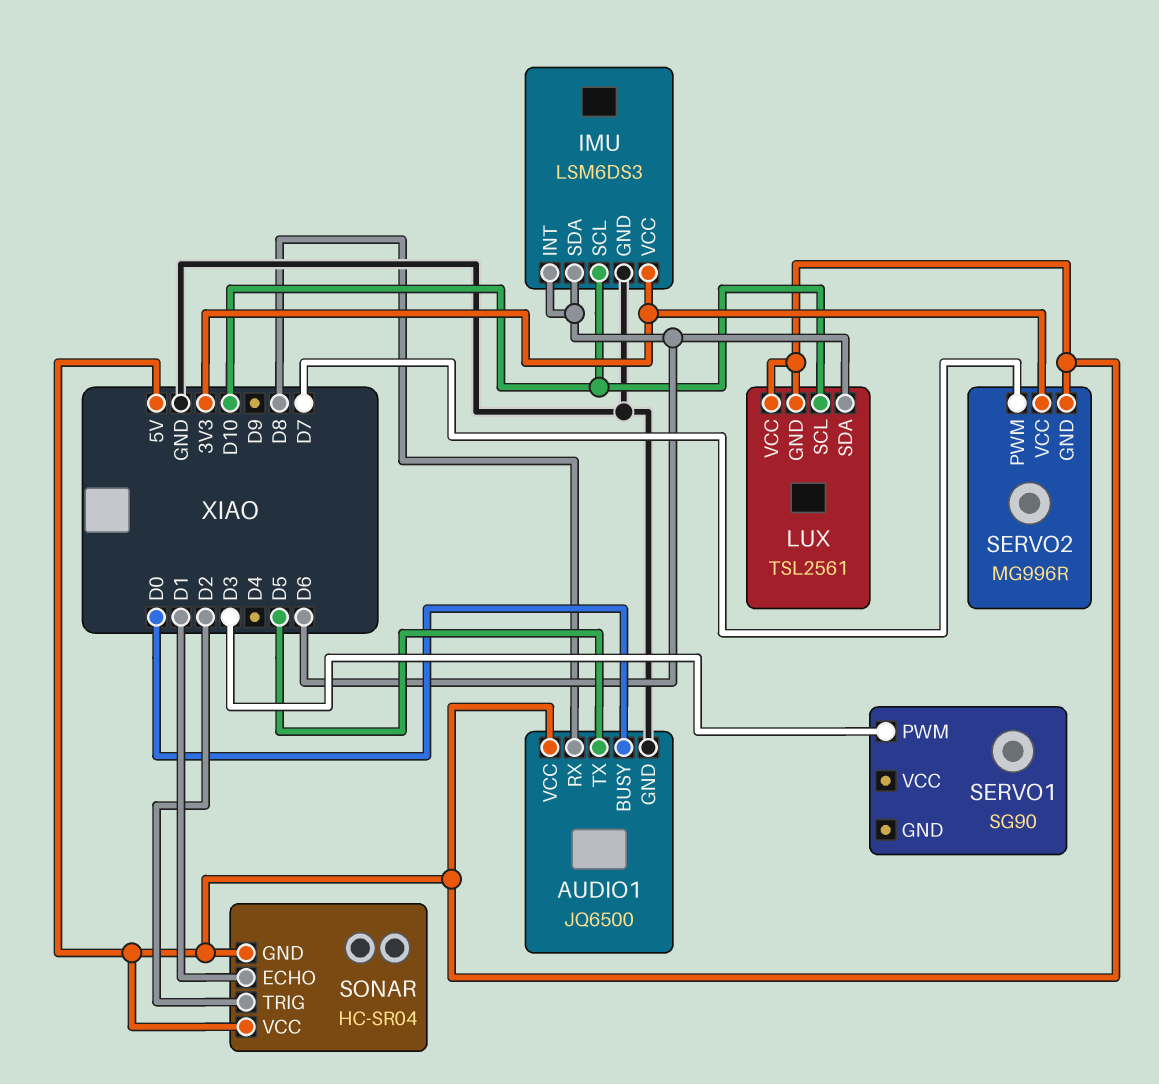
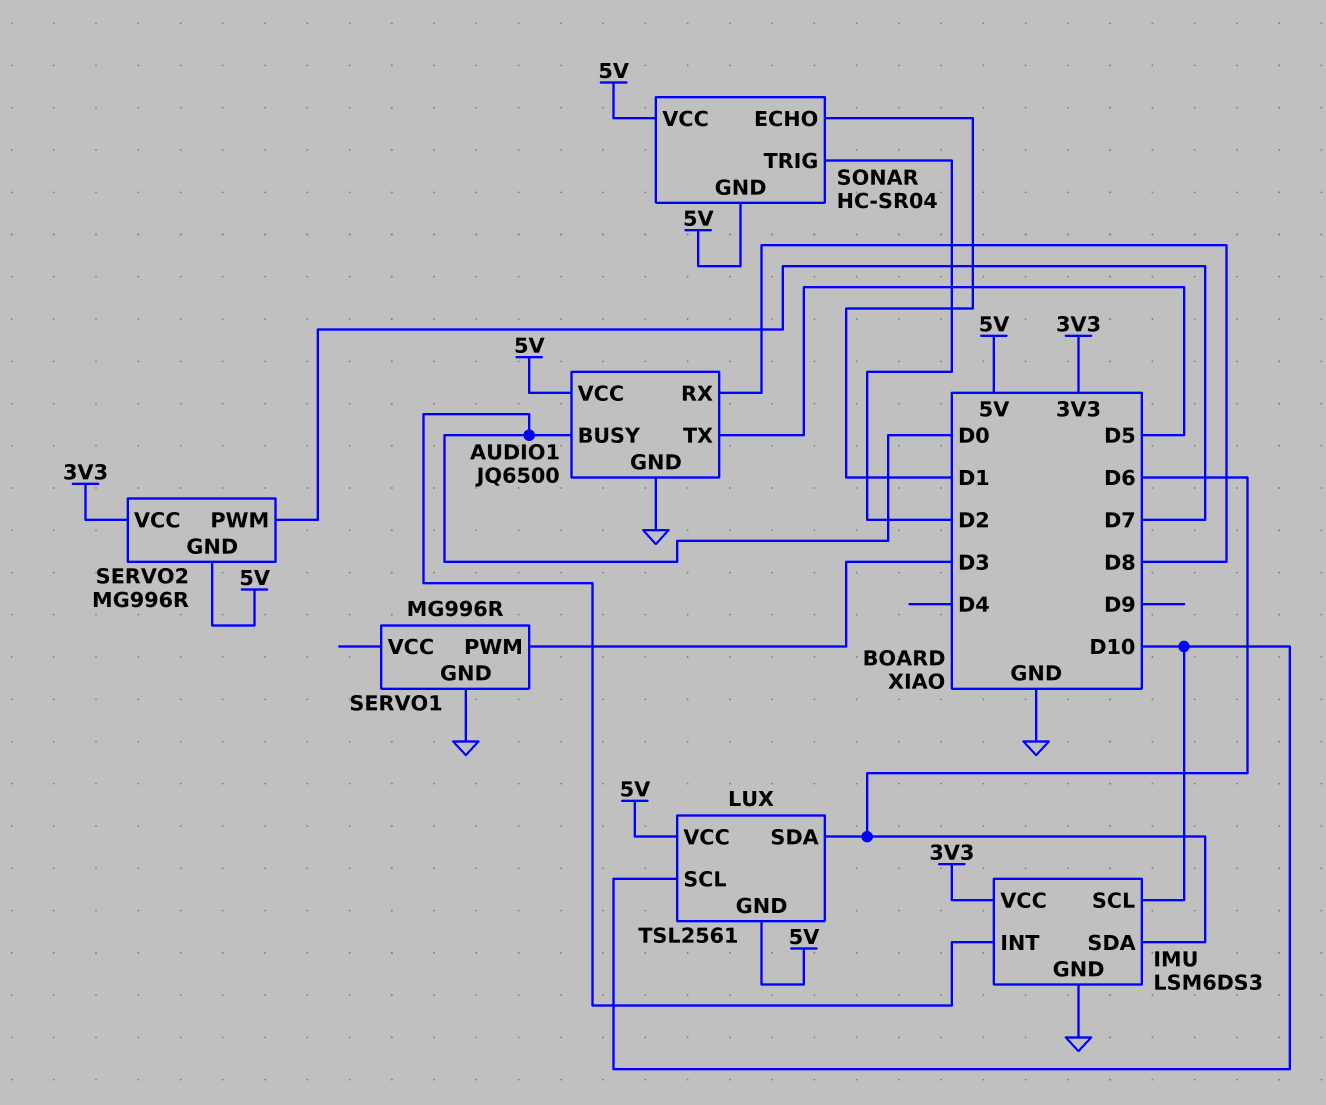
IMU pin INT: D6 -> D0
SERVO1: SG90 -> MG996R
SERVO1 pin GND: none -> GND

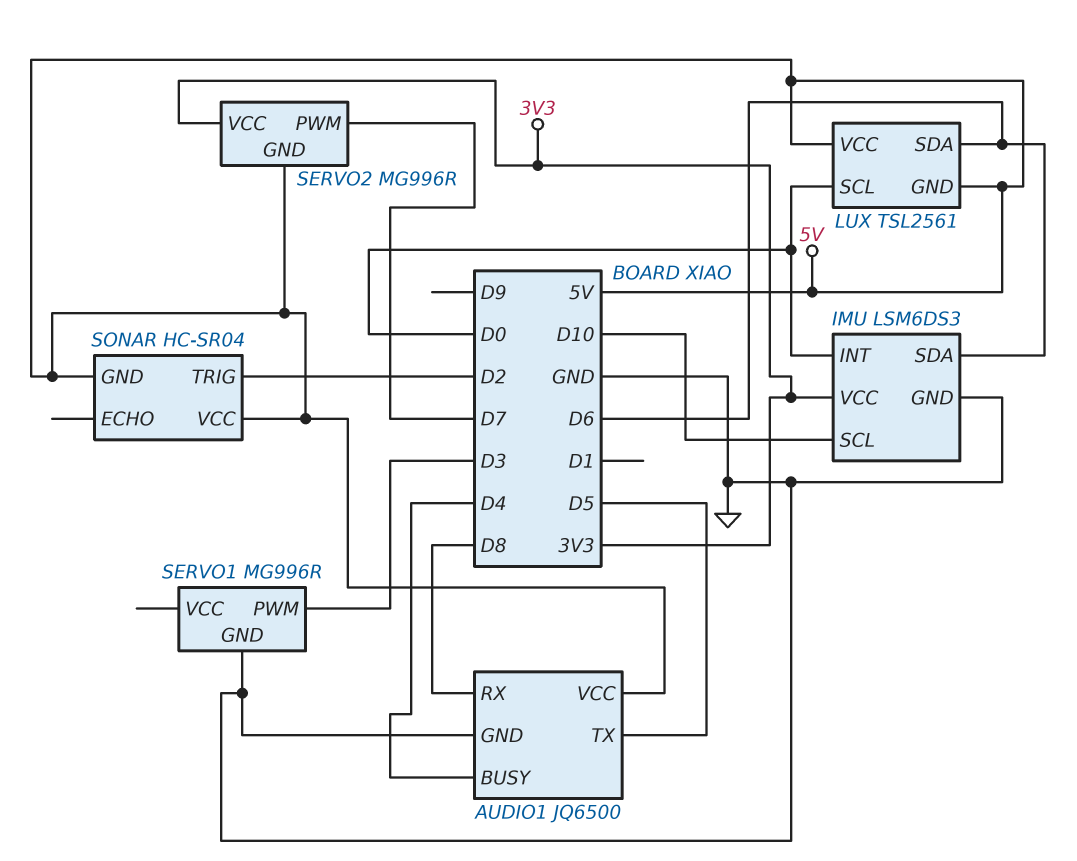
AUDIO1 pin BUSY: D0 -> D4
LUX pin SCL: D10 -> D0
SONAR pin ECHO: D1 -> none

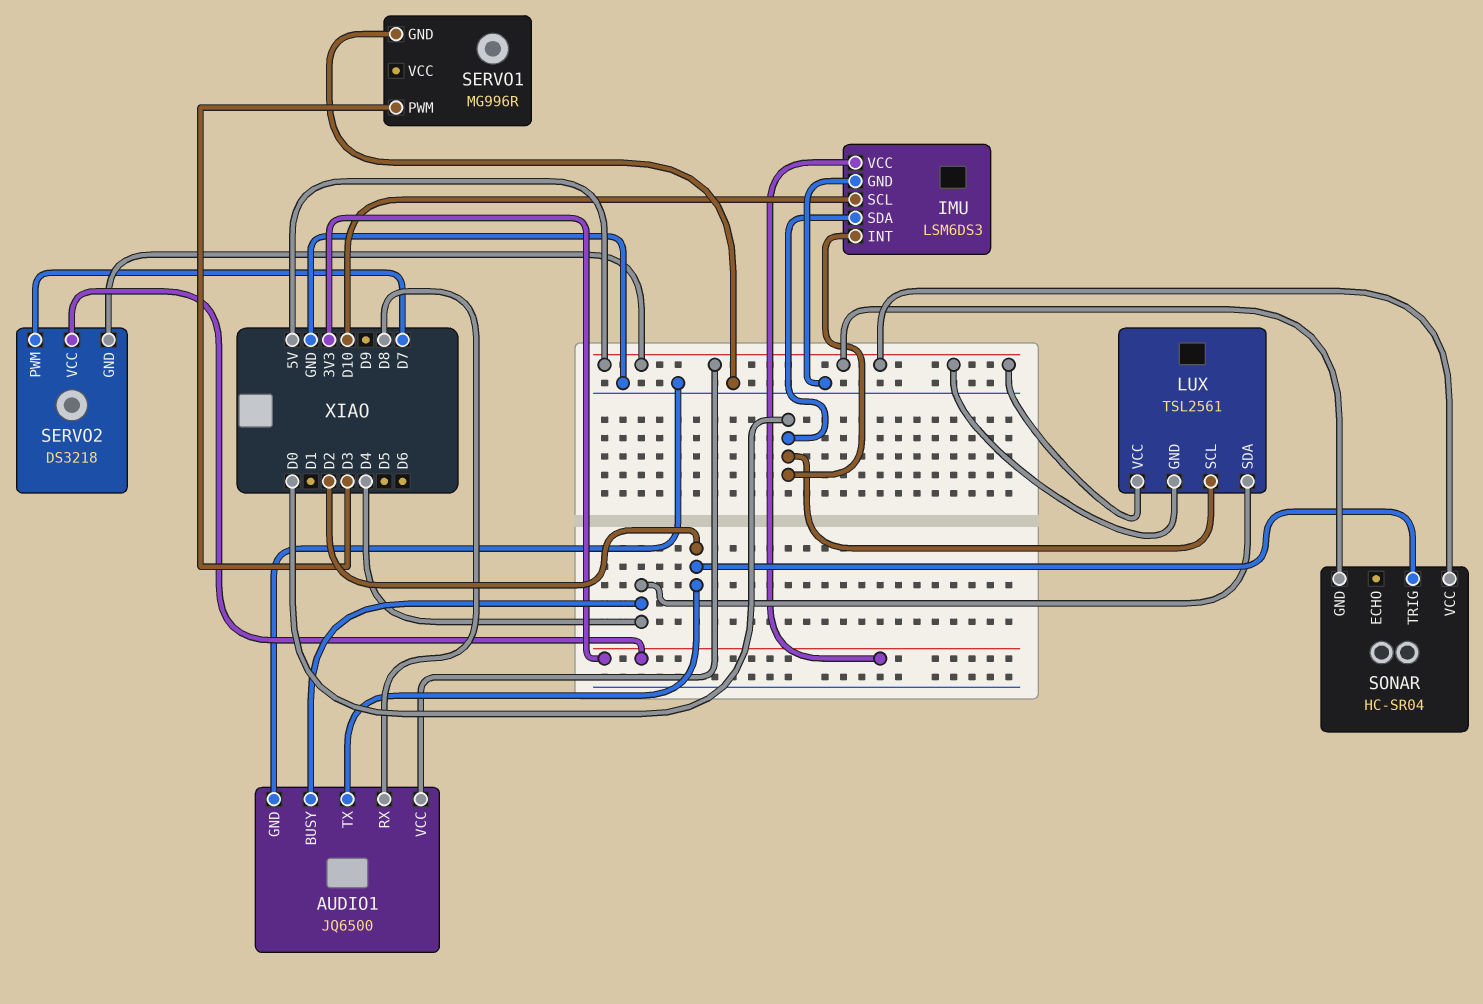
AUDIO1 pin TX: D5 -> D2
IMU pin SDA: D6 -> D0
LUX pin SDA: D6 -> D4
SERVO2: MG996R -> DS3218

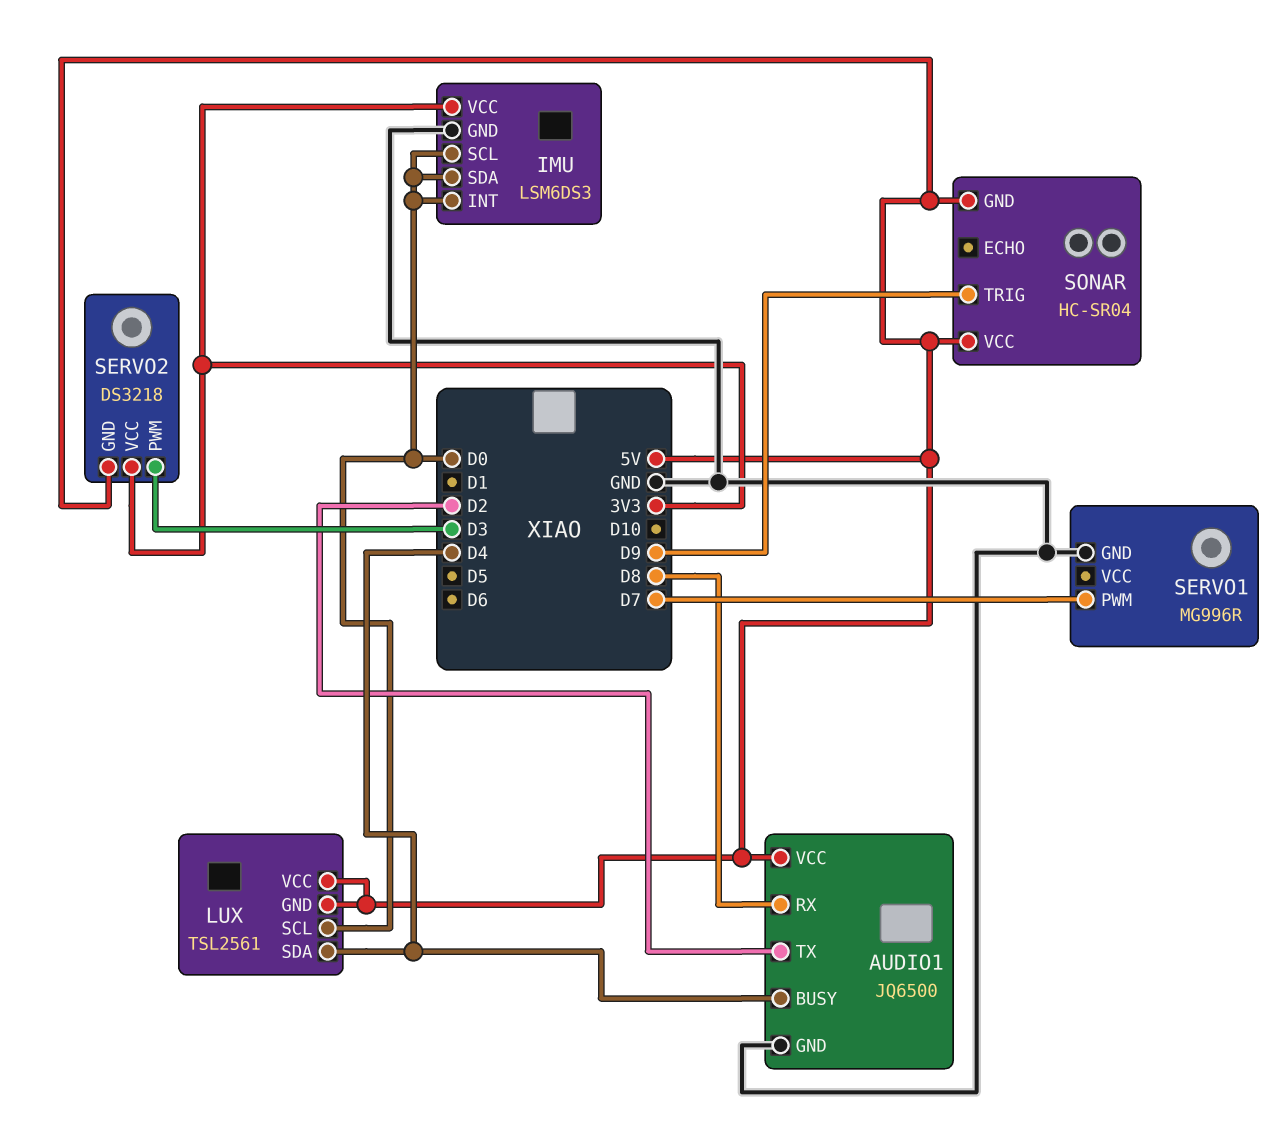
IMU pin SCL: D10 -> D0
SERVO1 pin PWM: D3 -> D7
SERVO2 pin PWM: D7 -> D3
SONAR pin TRIG: D2 -> D9

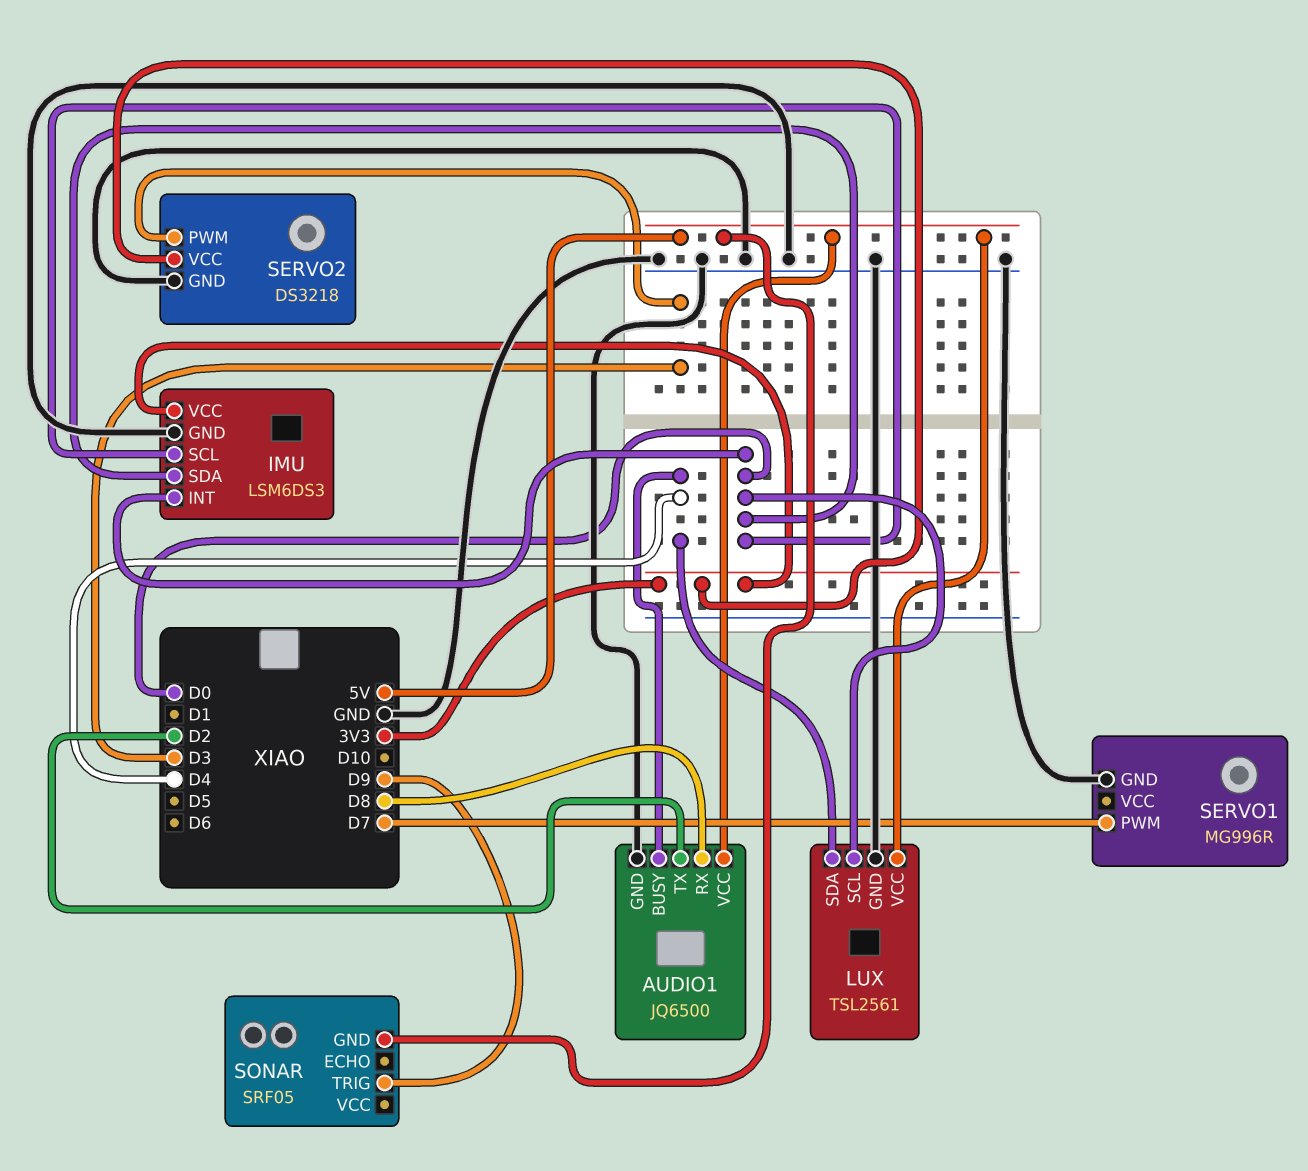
LUX pin GND: 5V -> GND
SERVO2 pin GND: 5V -> GND
SONAR: HC-SR04 -> SRF05
SONAR pin VCC: 5V -> none

